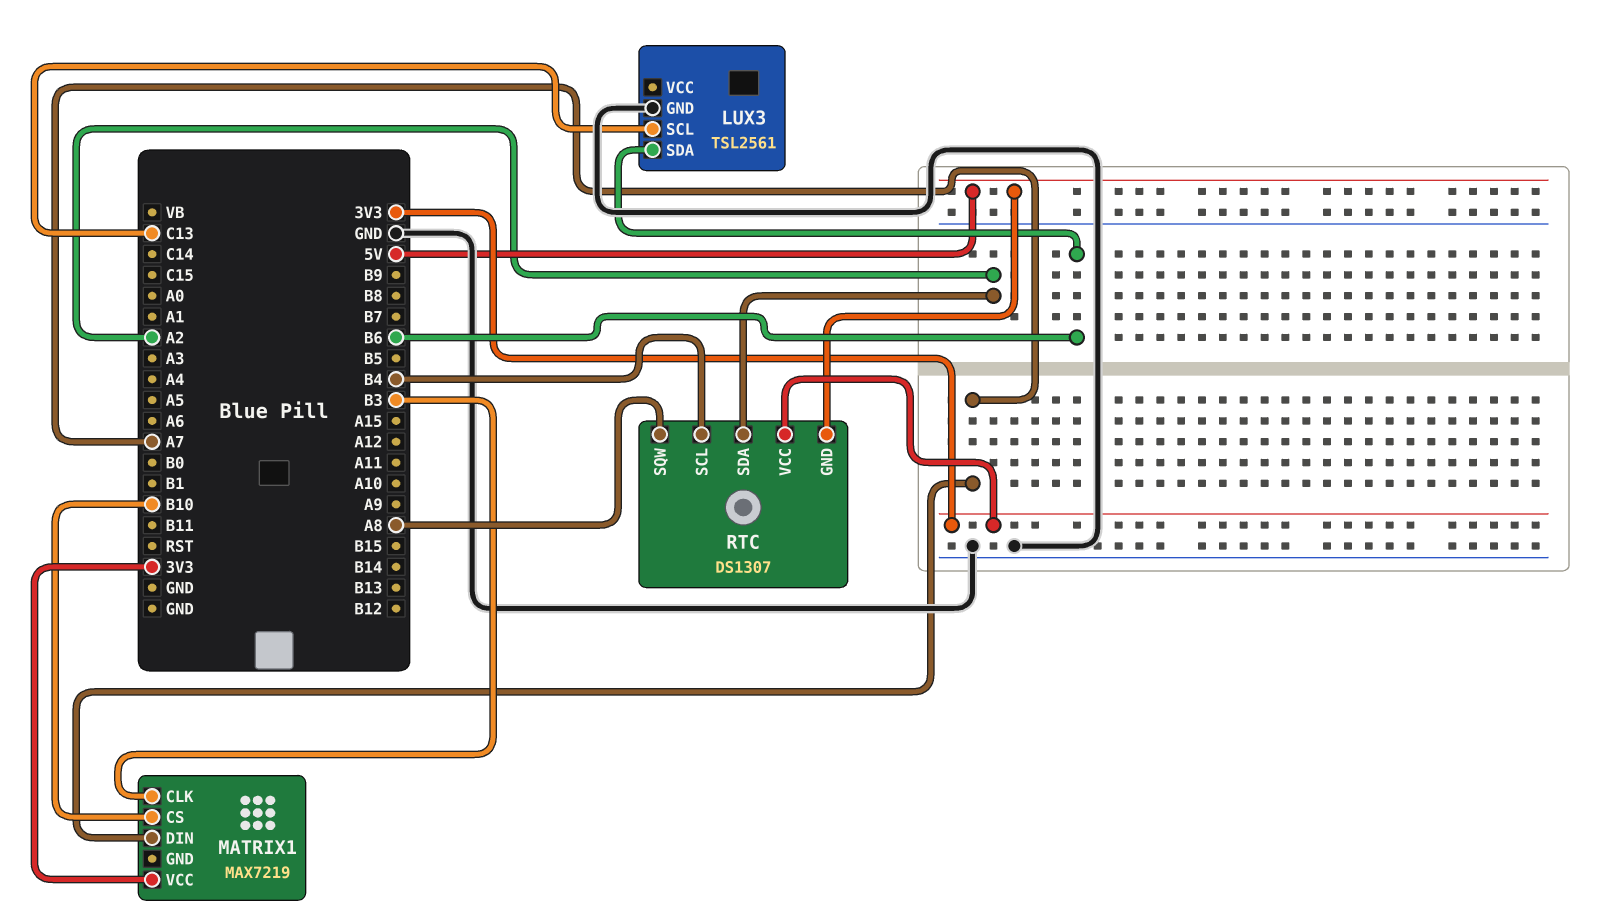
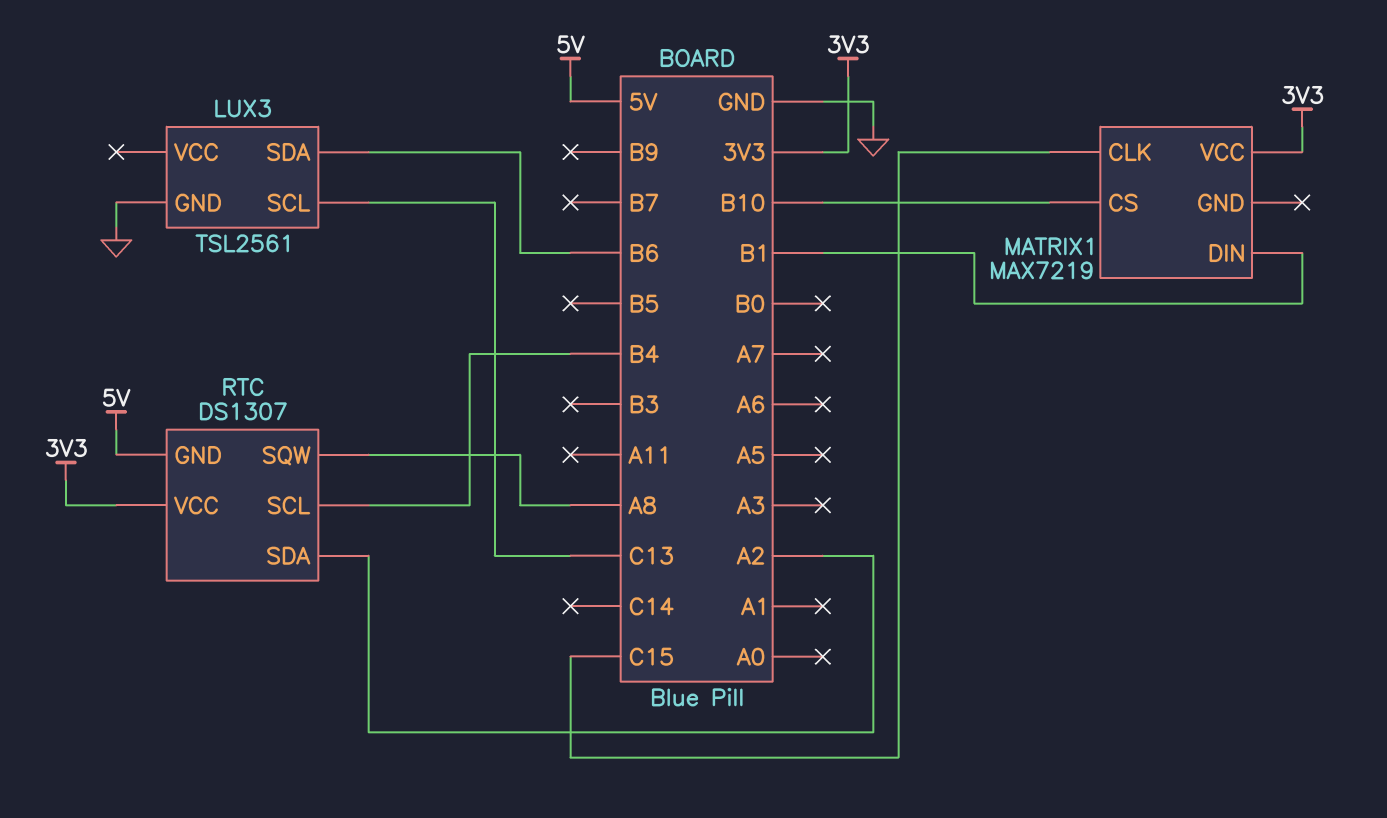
MATRIX1 pin CLK: B3 -> C15
MATRIX1 pin DIN: A7 -> B1

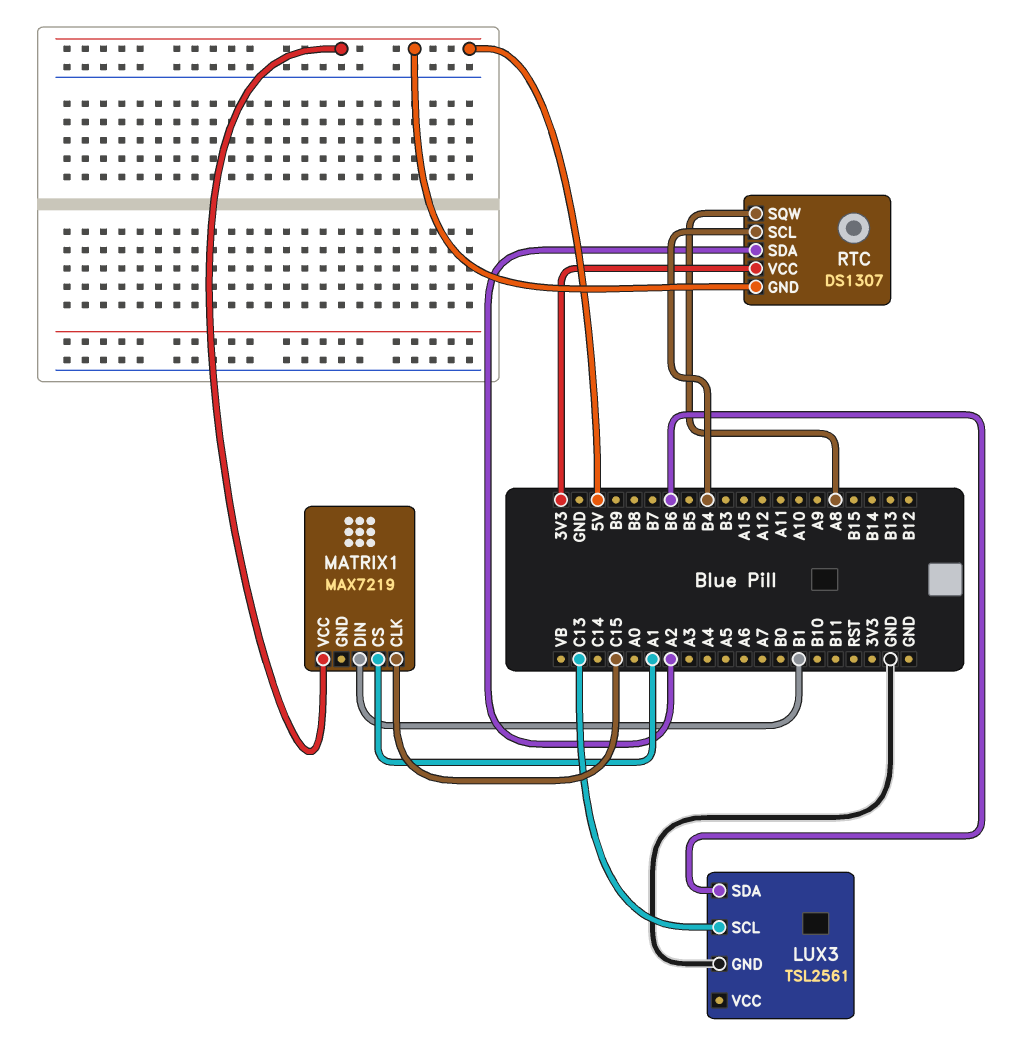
MATRIX1 pin CS: B10 -> A1
MATRIX1 pin VCC: 3V3 -> 5V

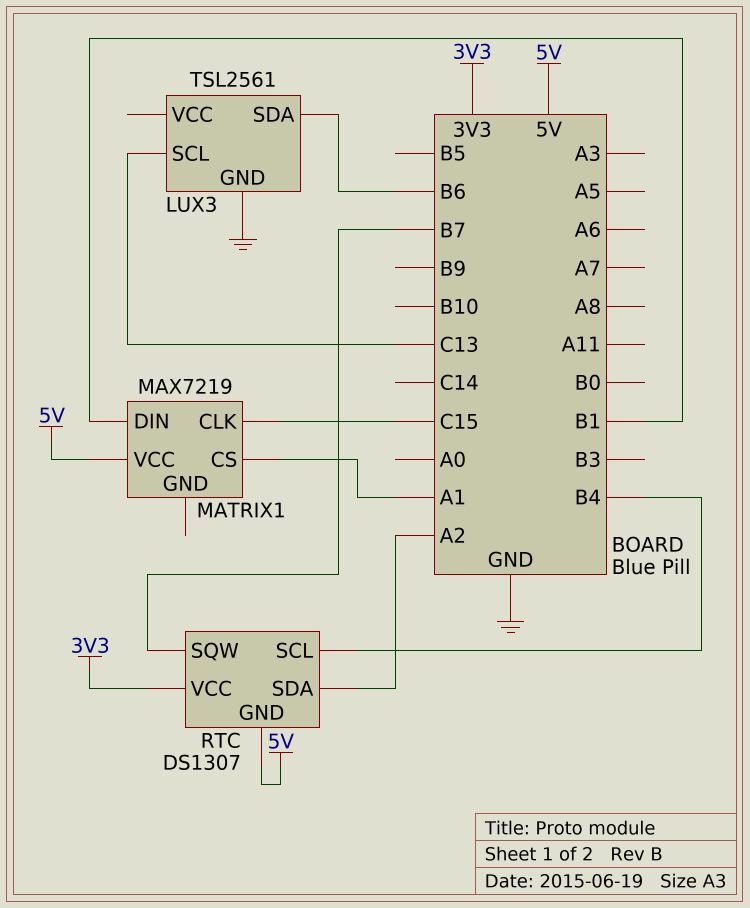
RTC pin SQW: A8 -> B7

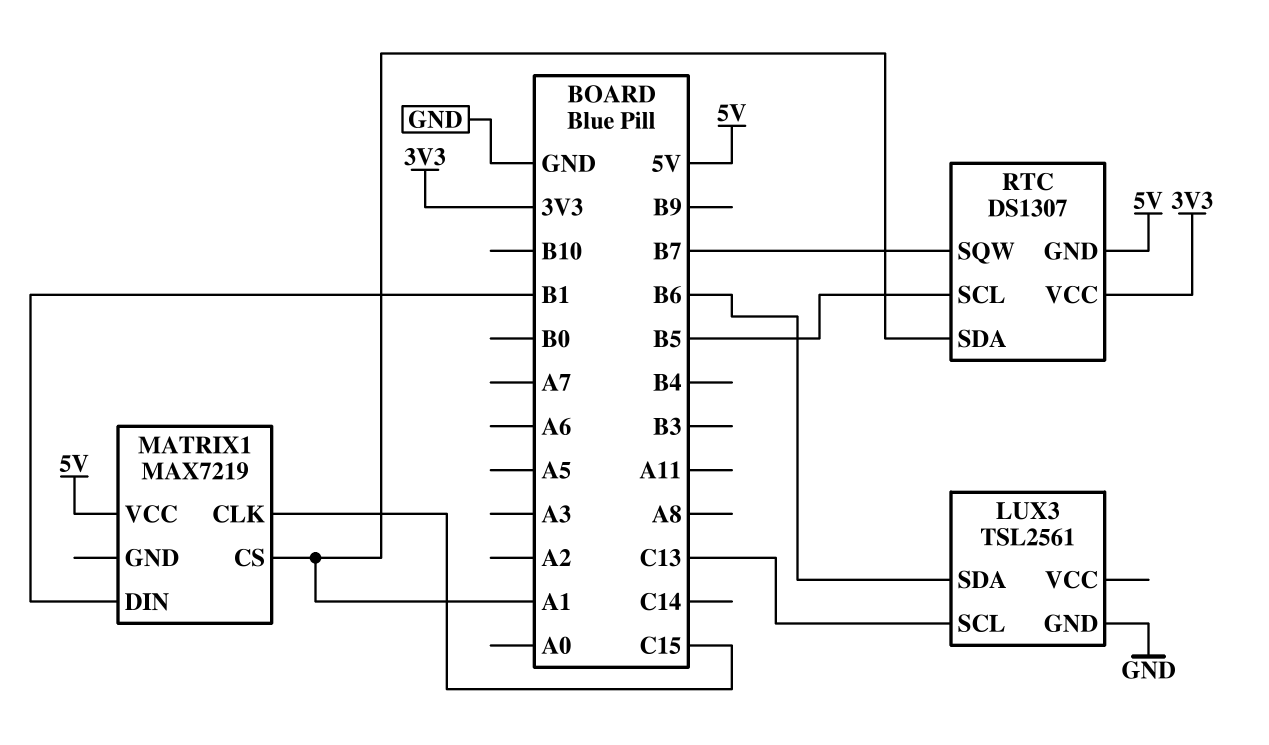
RTC pin SCL: B4 -> B5
RTC pin SDA: A2 -> A1

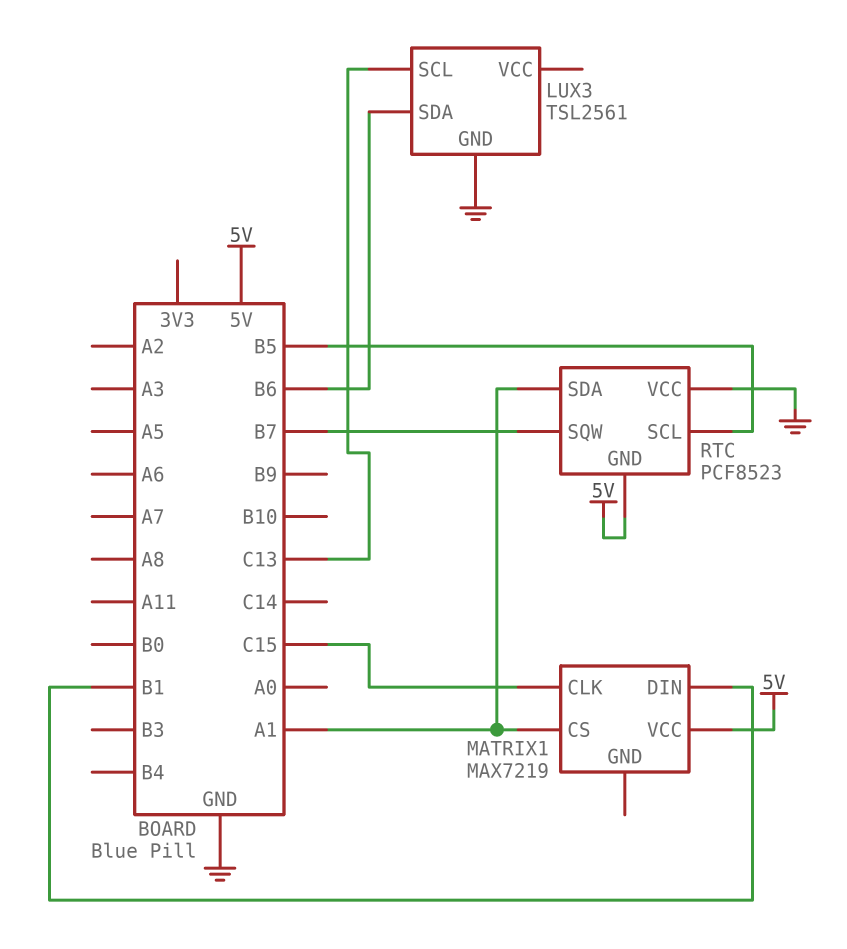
RTC: DS1307 -> PCF8523
RTC pin VCC: 3V3 -> GND

